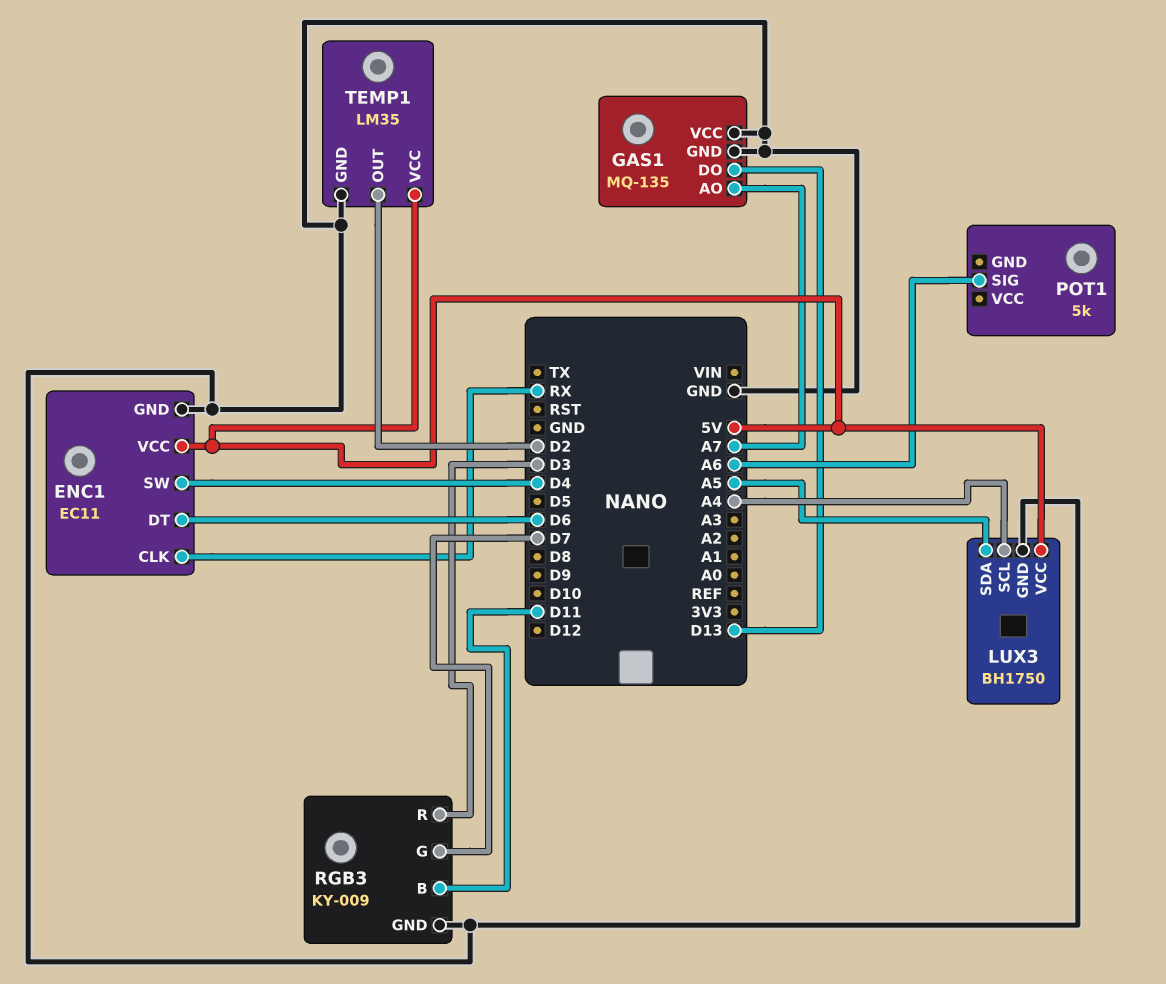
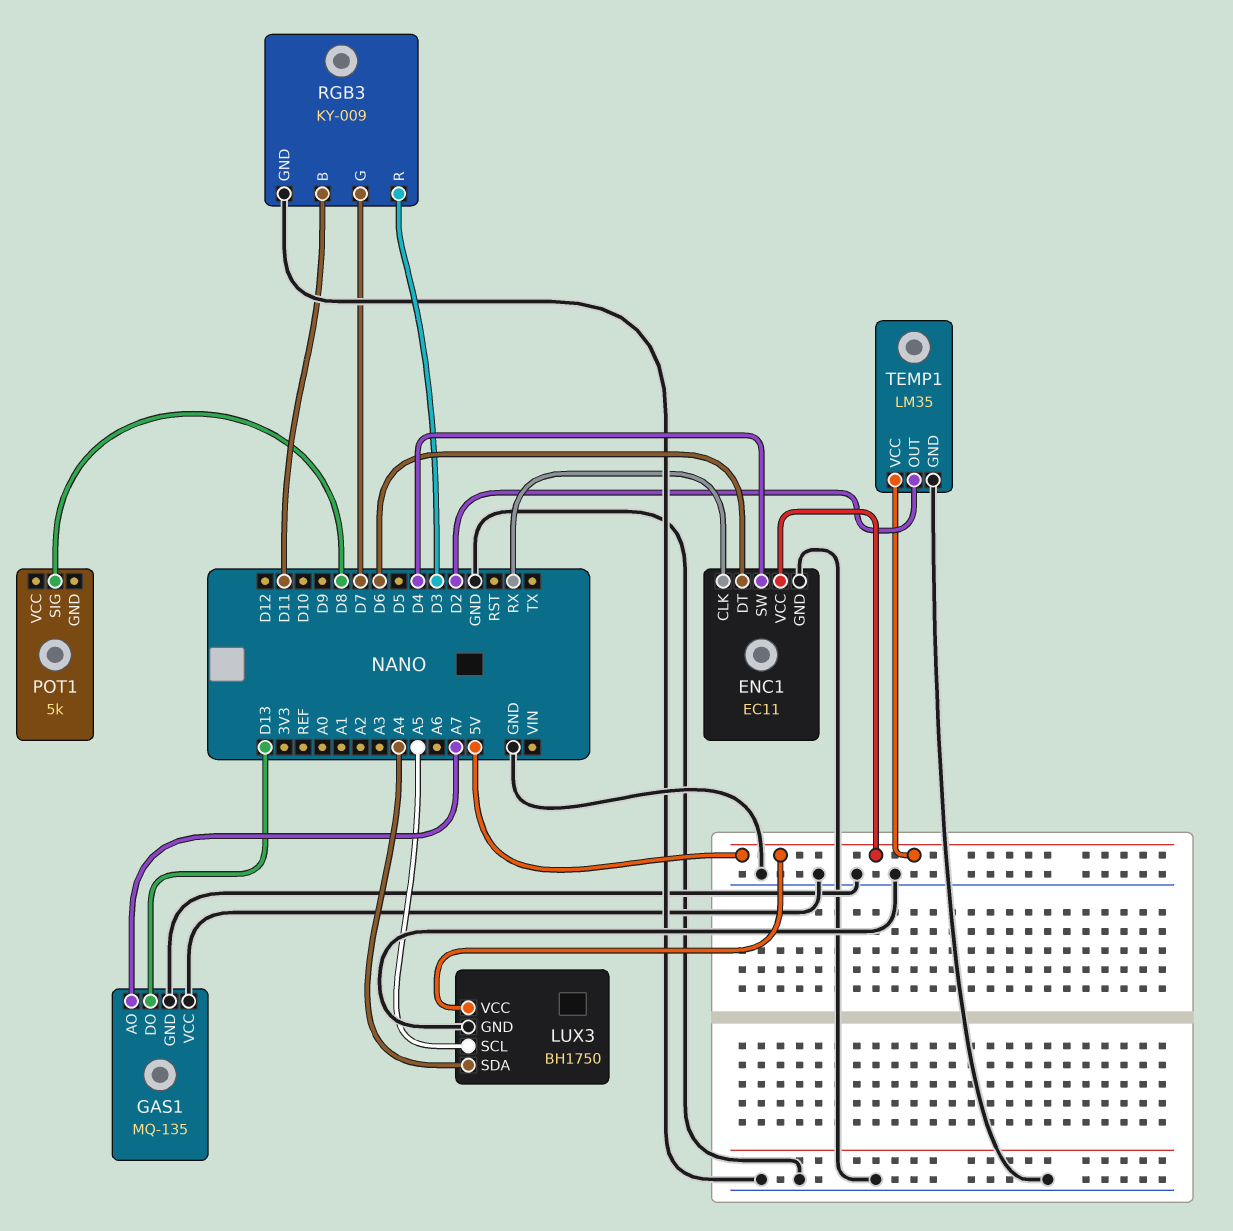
LUX3 pin SCL: A4 -> A5
LUX3 pin SDA: A5 -> A4
POT1 pin SIG: A6 -> D8

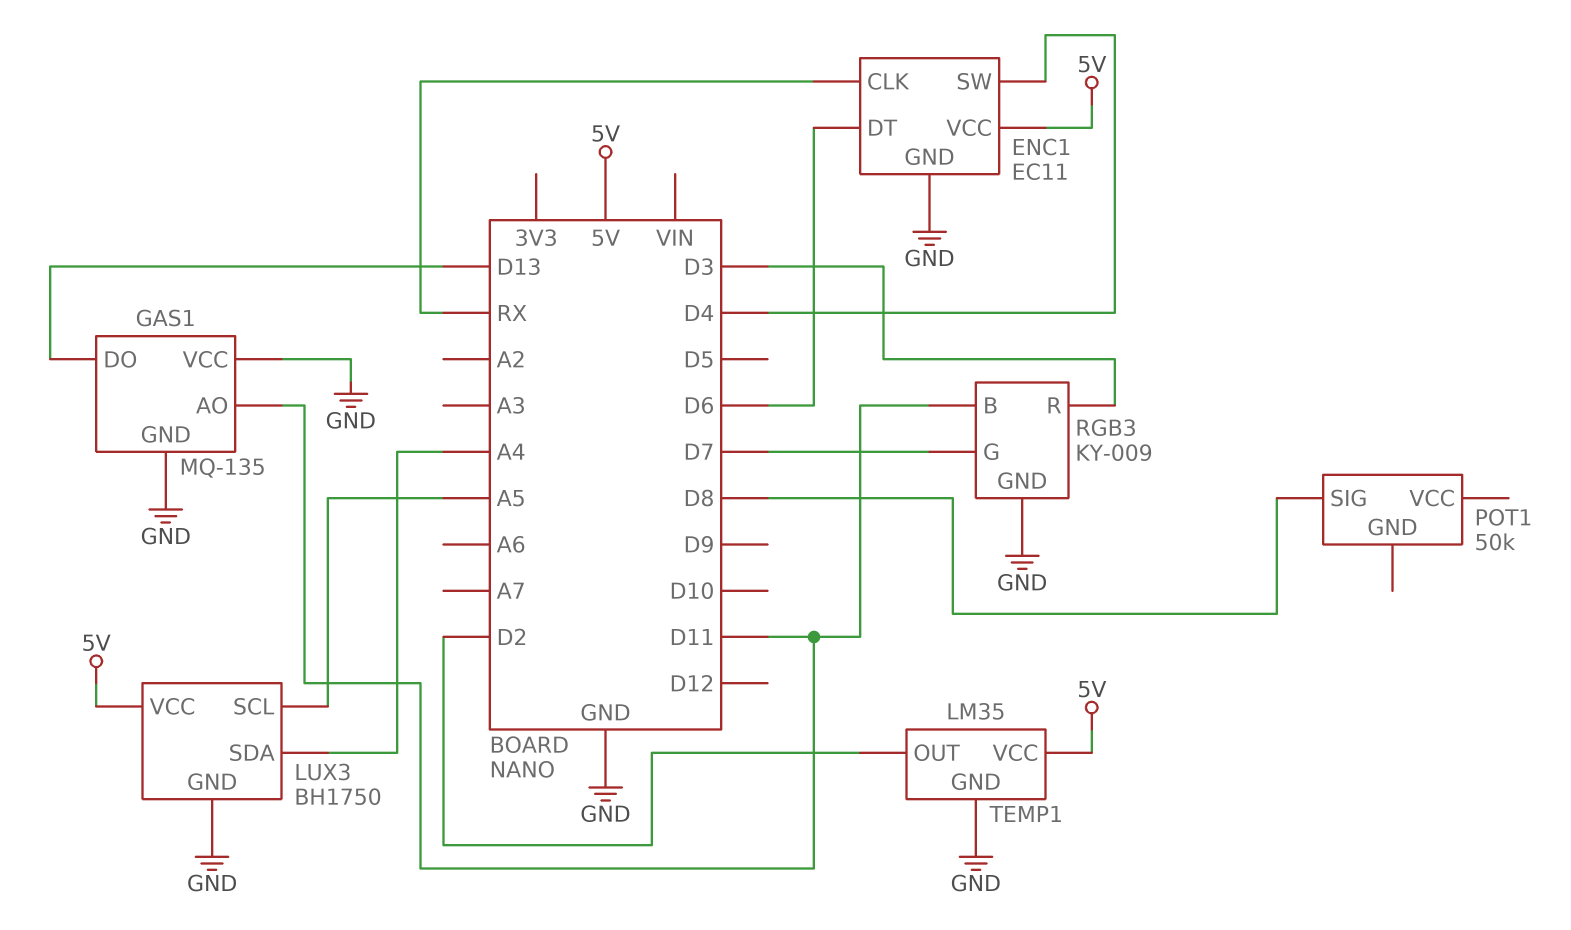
GAS1 pin AO: A7 -> D11
POT1: 5k -> 50k

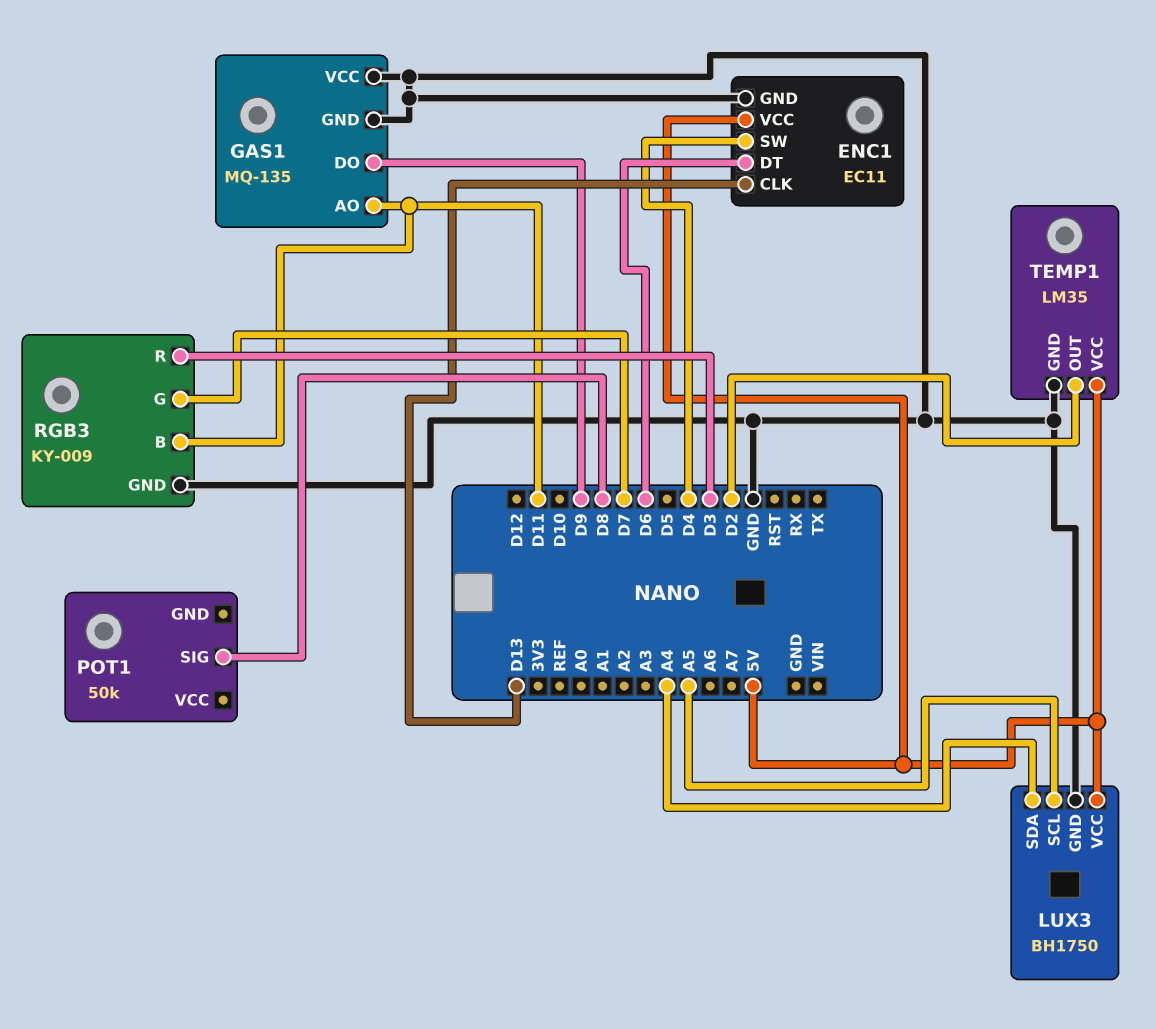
ENC1 pin CLK: RX -> D13
GAS1 pin DO: D13 -> D9

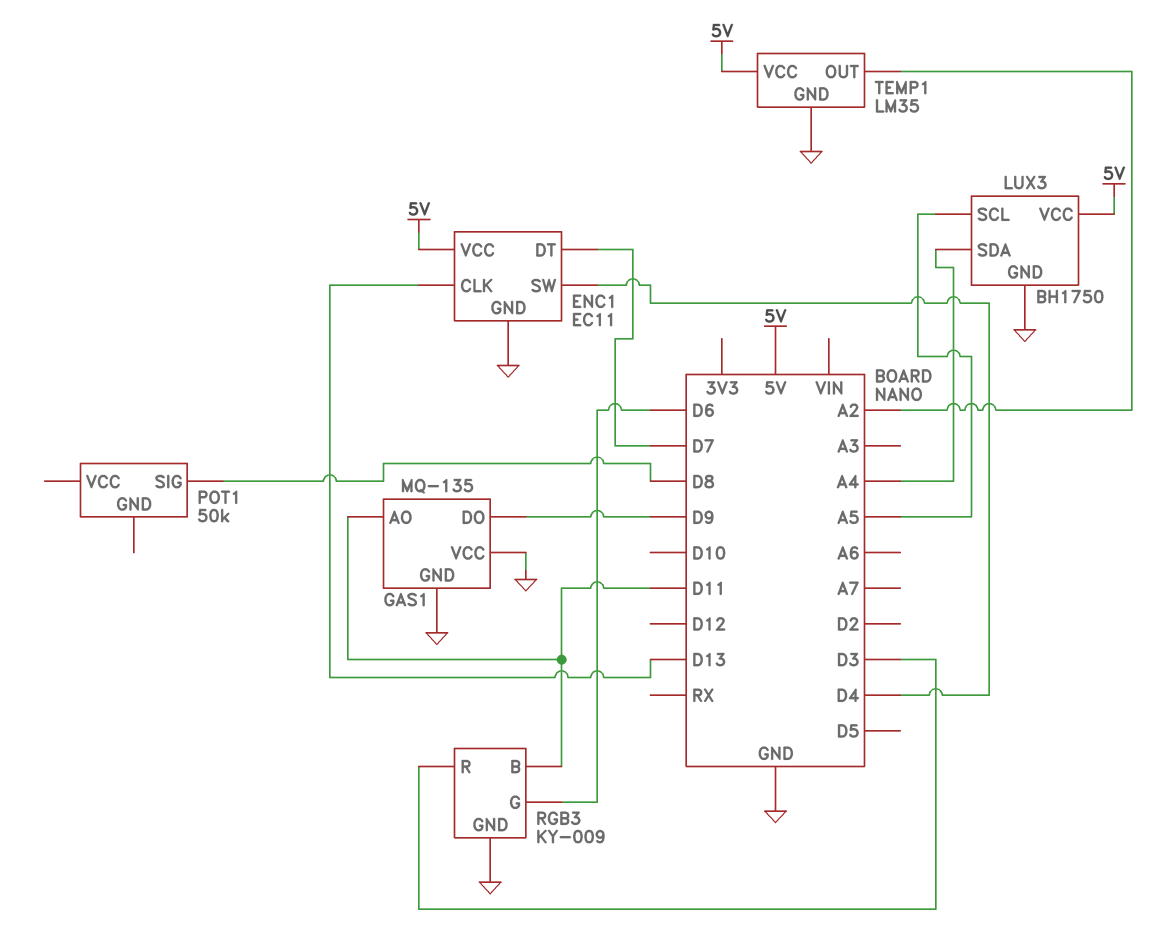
ENC1 pin DT: D6 -> D7
RGB3 pin G: D7 -> D6
TEMP1 pin OUT: D2 -> A2

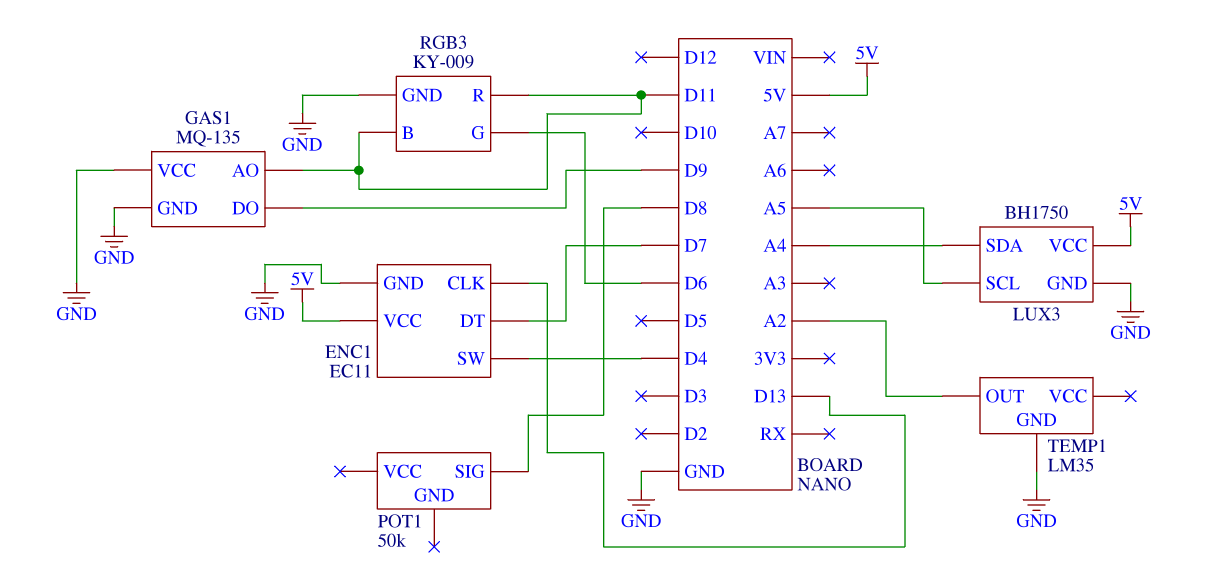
RGB3 pin R: D3 -> D11
TEMP1 pin VCC: 5V -> none

